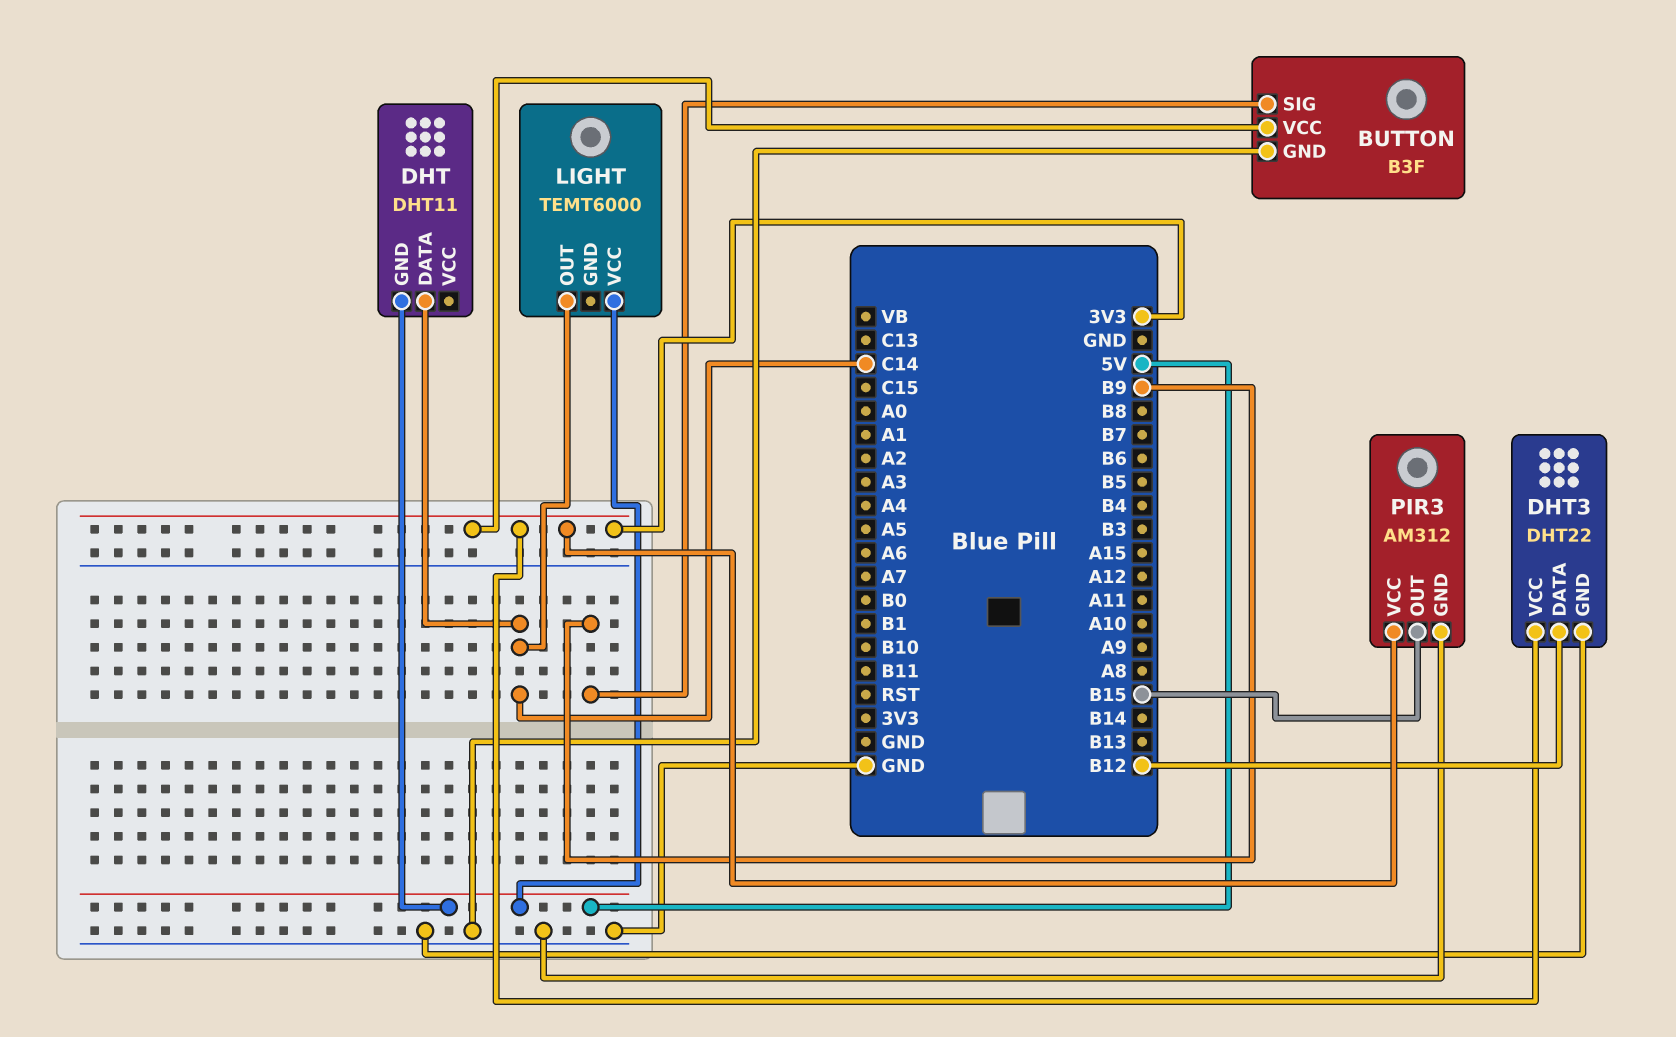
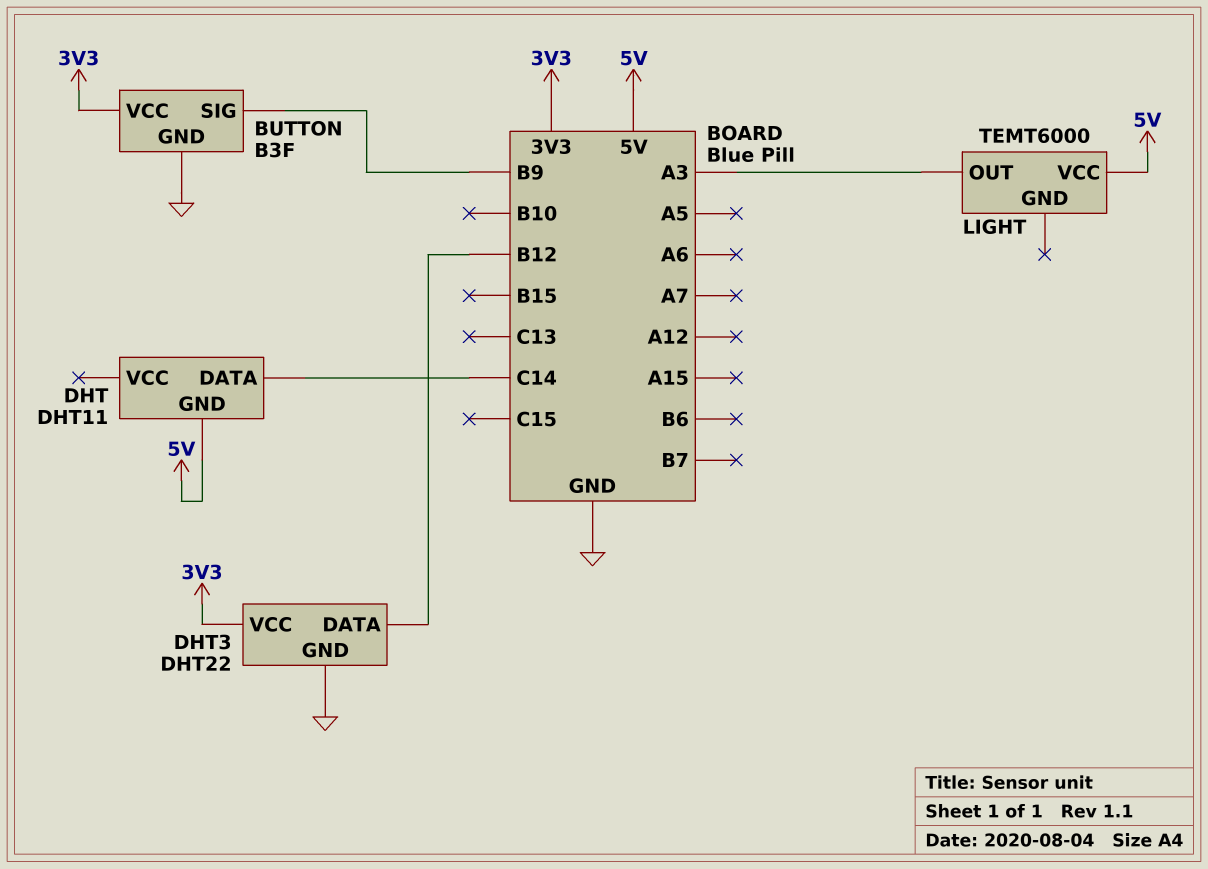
LIGHT pin OUT: C14 -> A3
PIR3: AM312 -> none
PIR3 pin GND: GND -> none
PIR3 pin OUT: B15 -> none
PIR3 pin VCC: 3V3 -> none

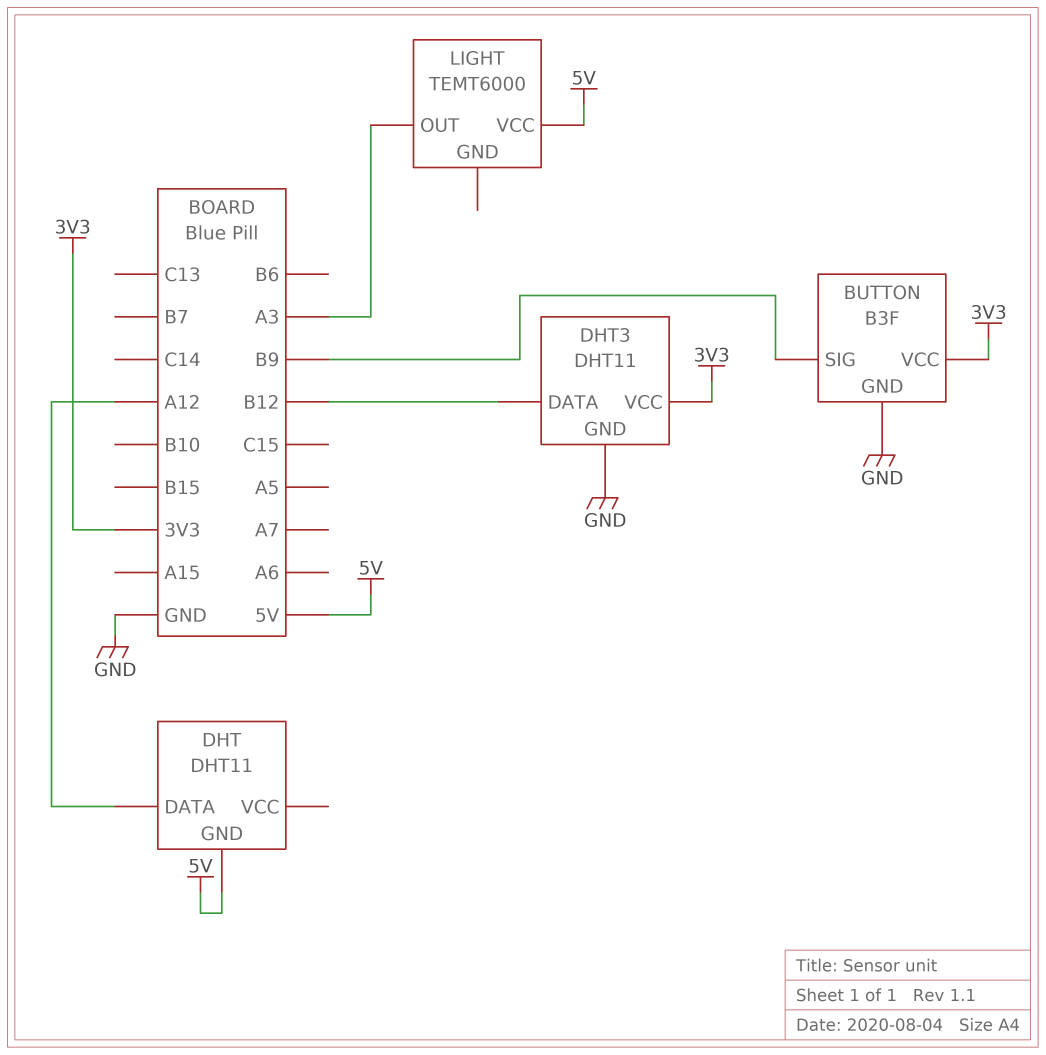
DHT pin DATA: C14 -> A12
DHT3: DHT22 -> DHT11

